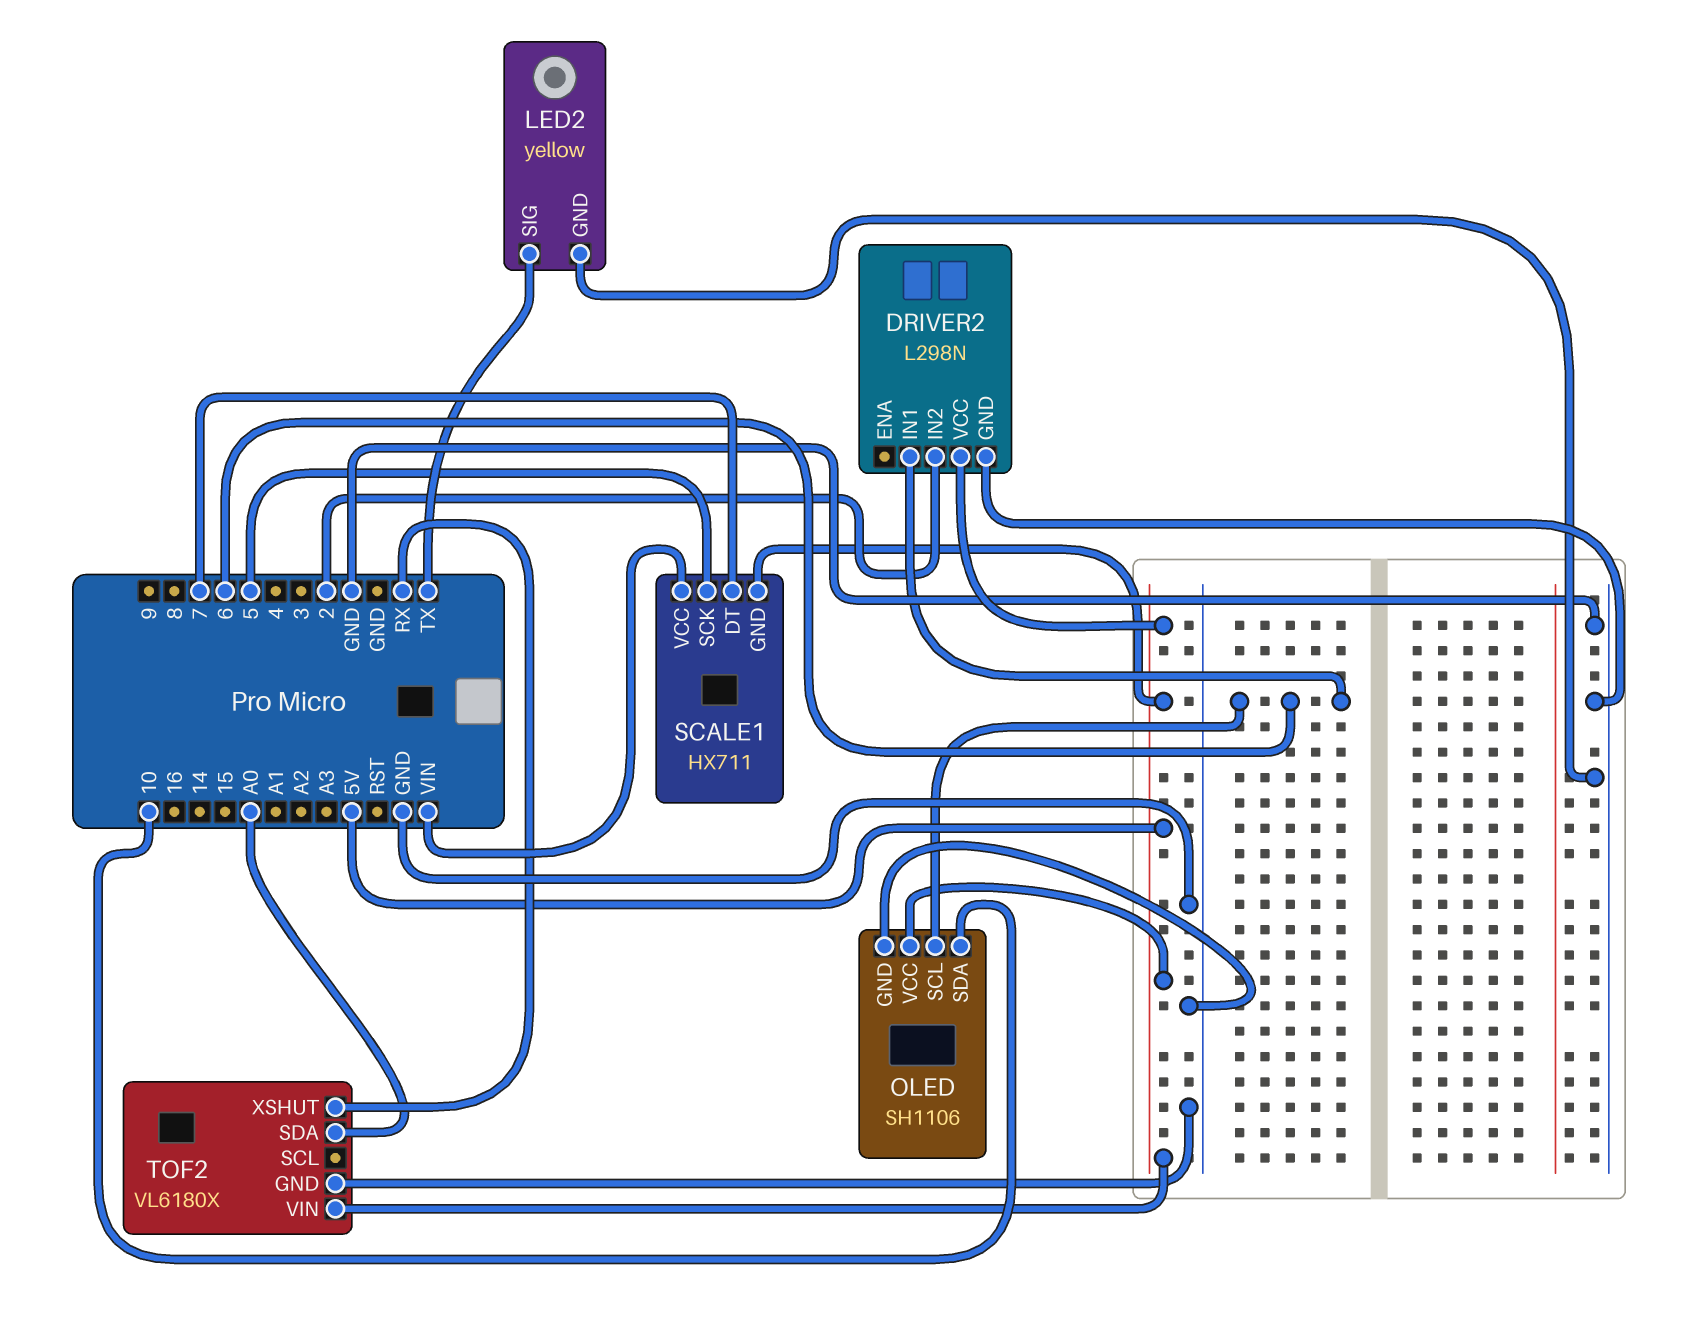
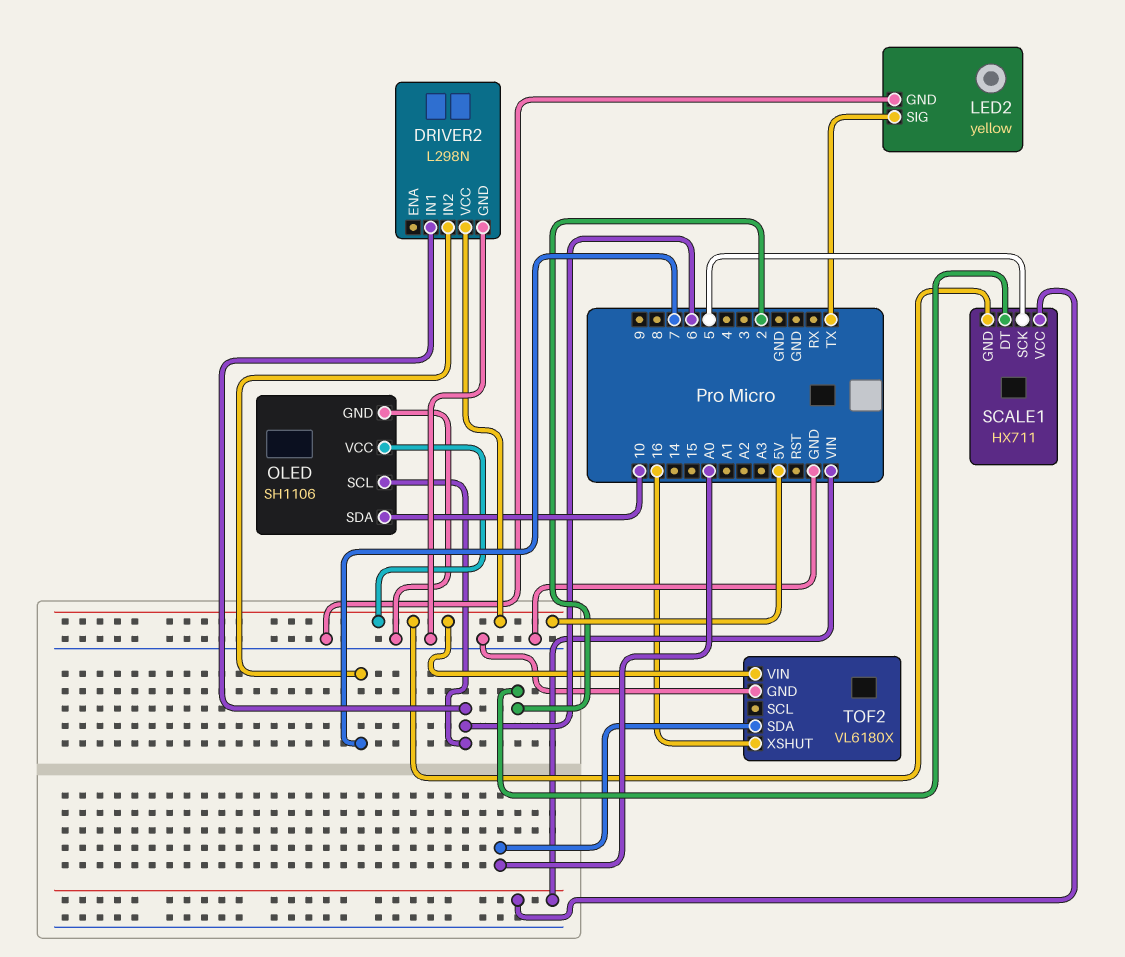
DRIVER2 pin IN2: 2 -> 7
SCALE1 pin DT: 7 -> 2
TOF2 pin XSHUT: RX -> 16

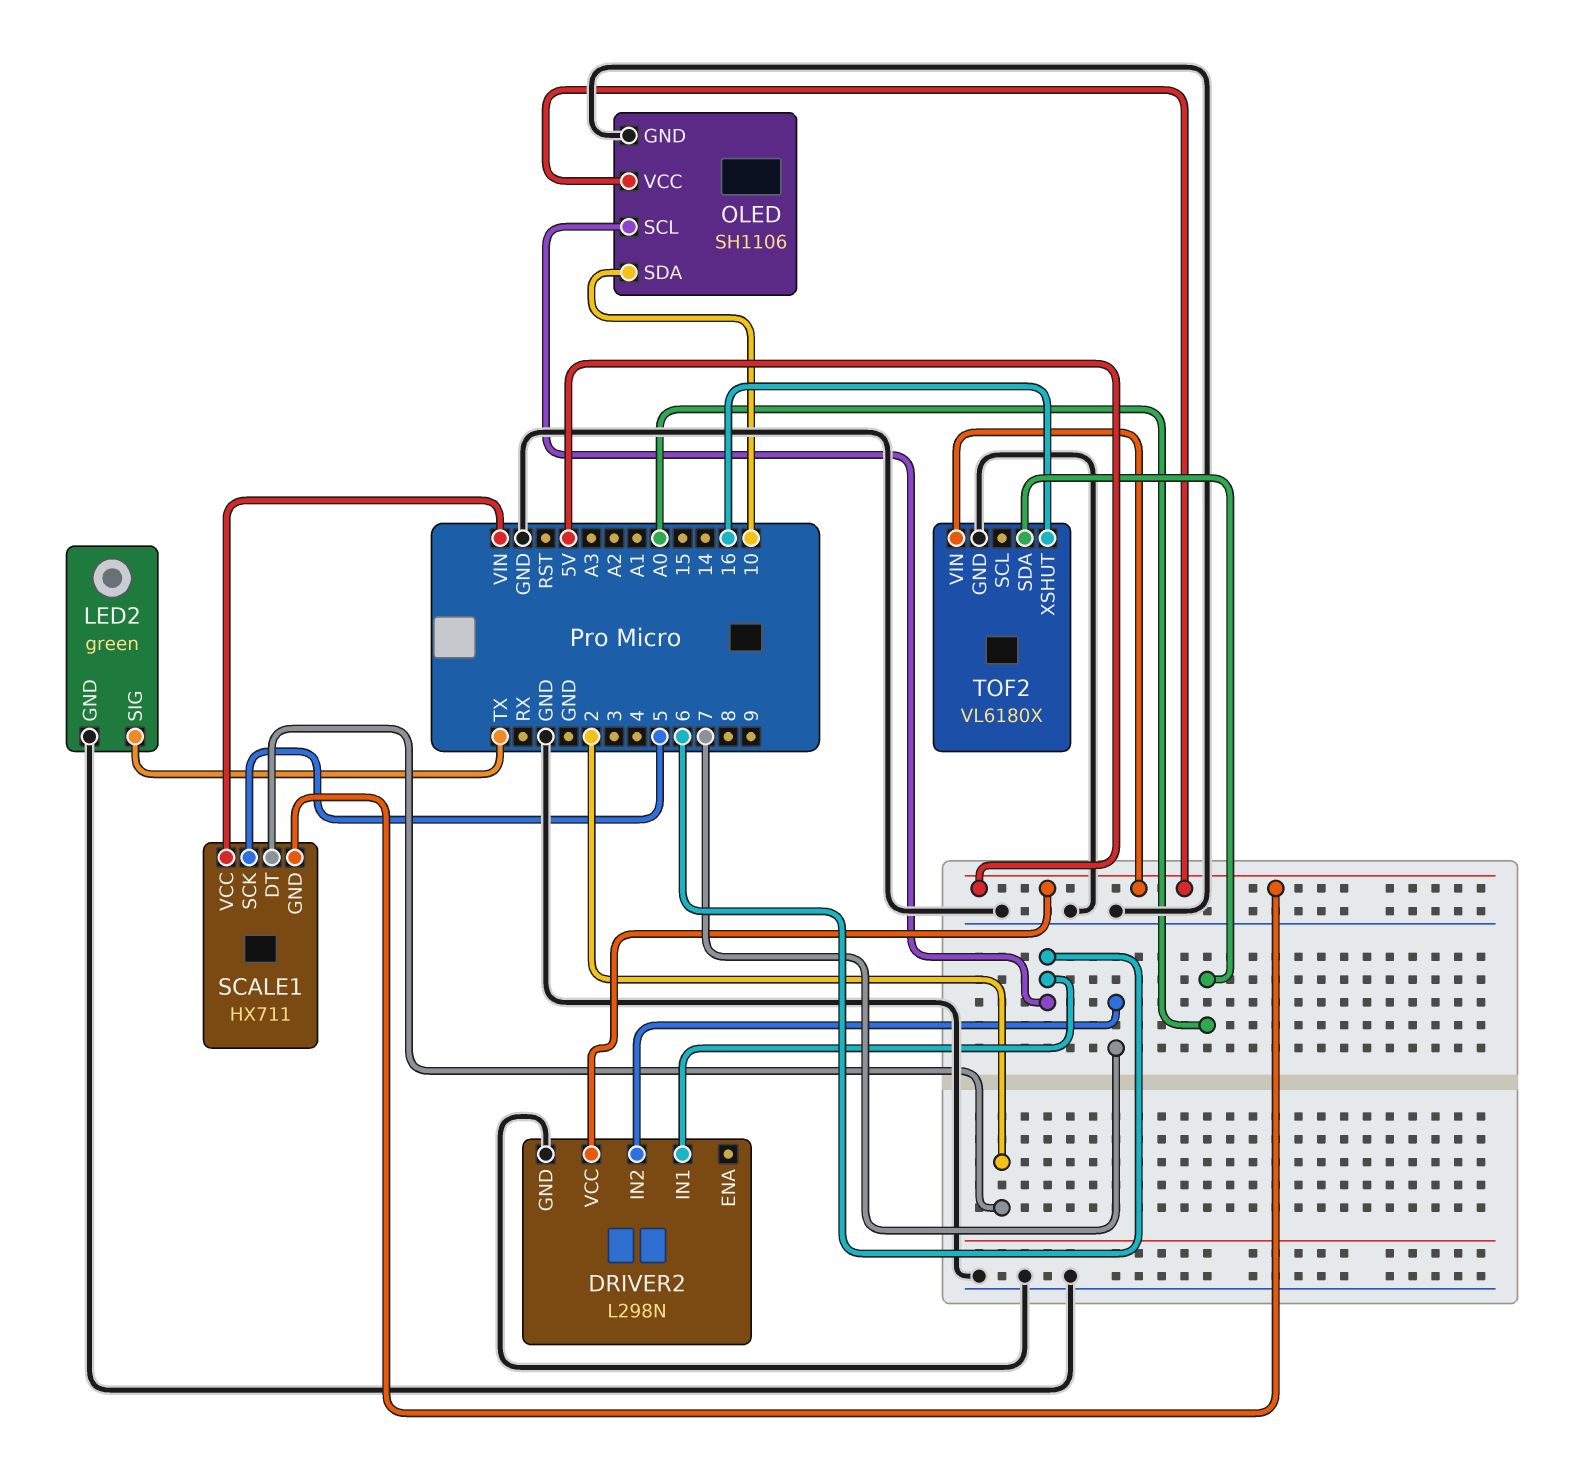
LED2: yellow -> green

